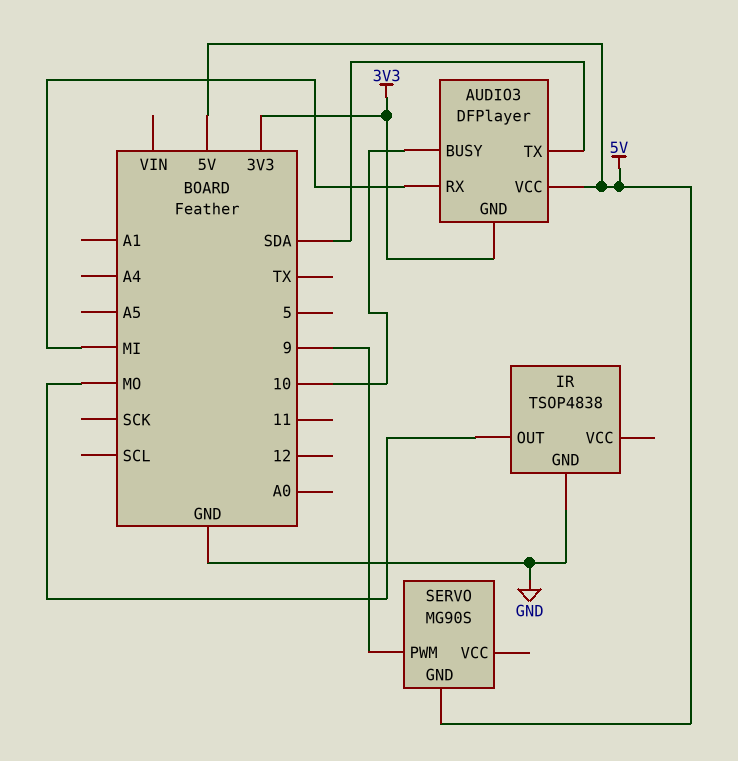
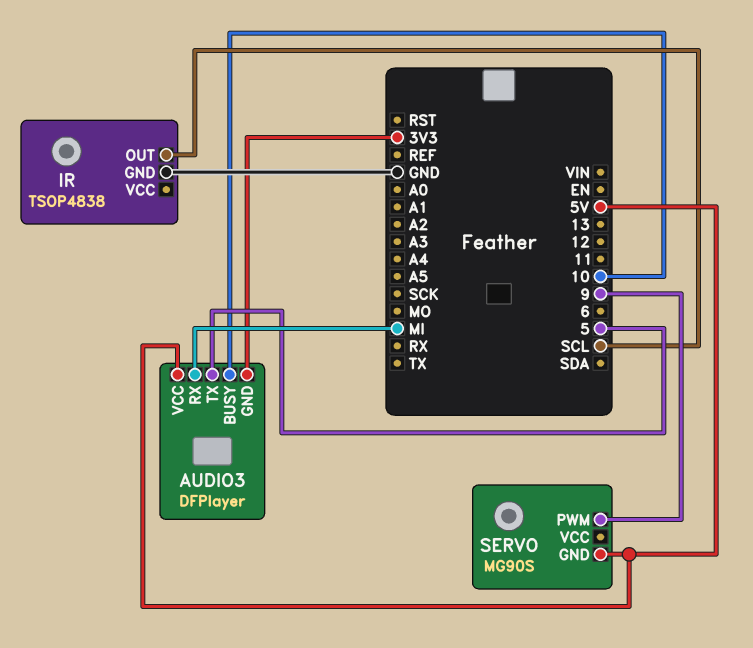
AUDIO3 pin TX: SDA -> 5
IR pin OUT: MO -> SCL

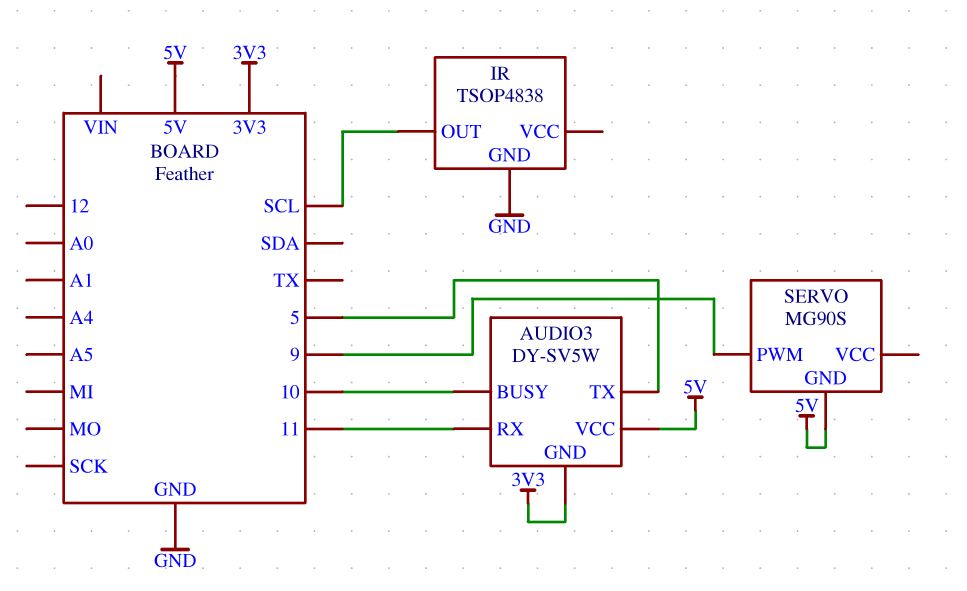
AUDIO3: DFPlayer -> DY-SV5W
AUDIO3 pin RX: MI -> 11

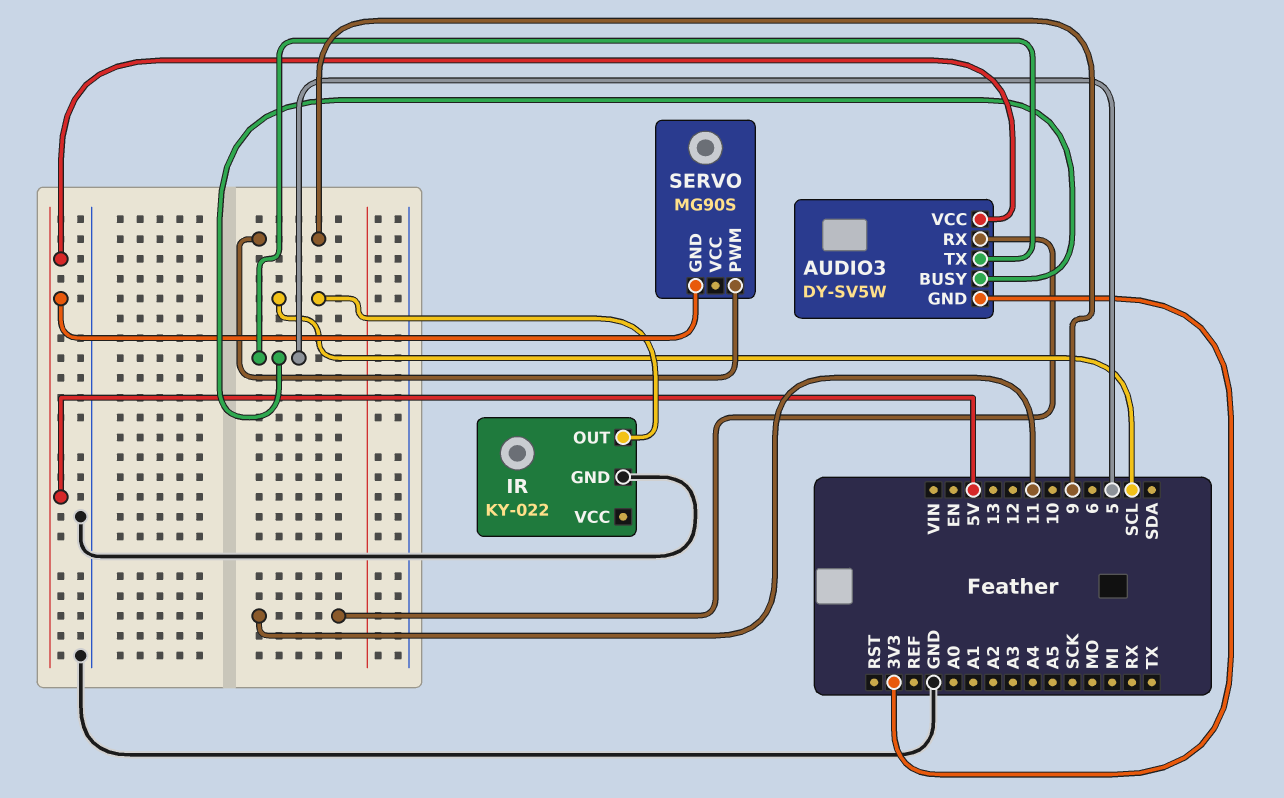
AUDIO3 pin BUSY: 10 -> 5
IR: TSOP4838 -> KY-022

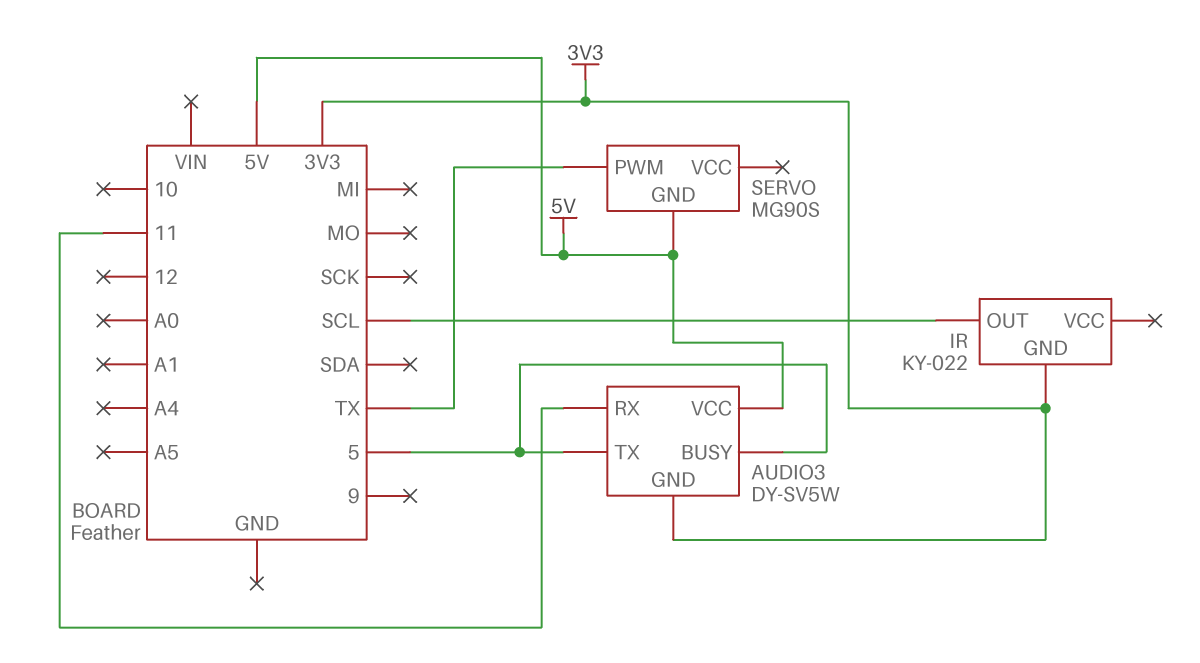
IR pin GND: GND -> 3V3
SERVO pin PWM: 9 -> TX

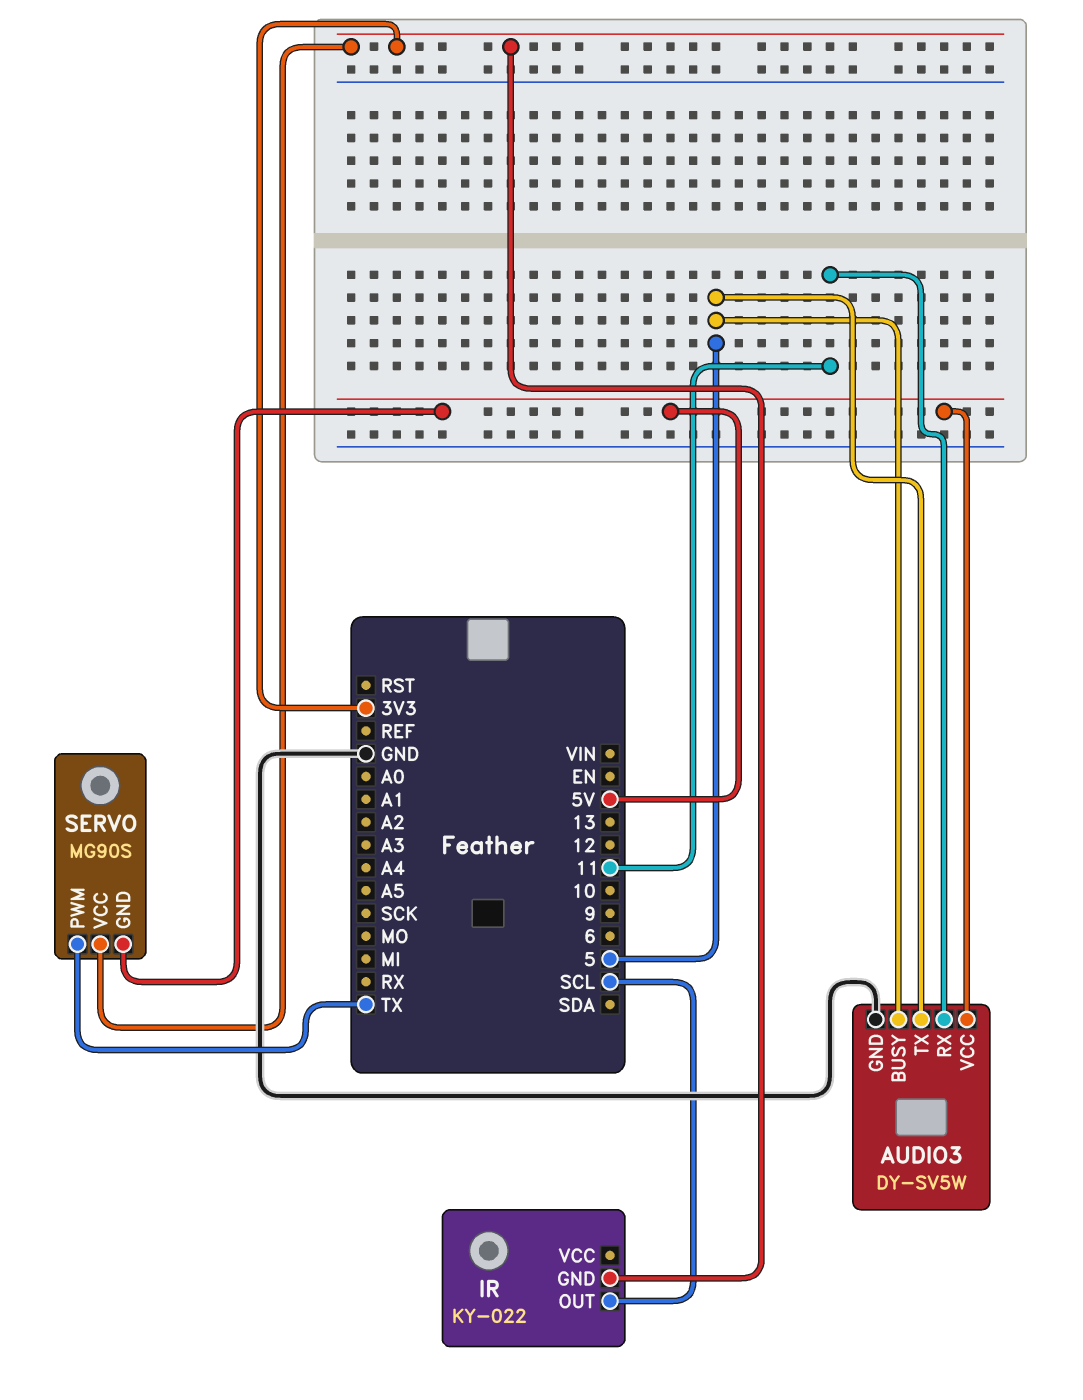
AUDIO3 pin GND: 3V3 -> GND
SERVO pin VCC: none -> 3V3

